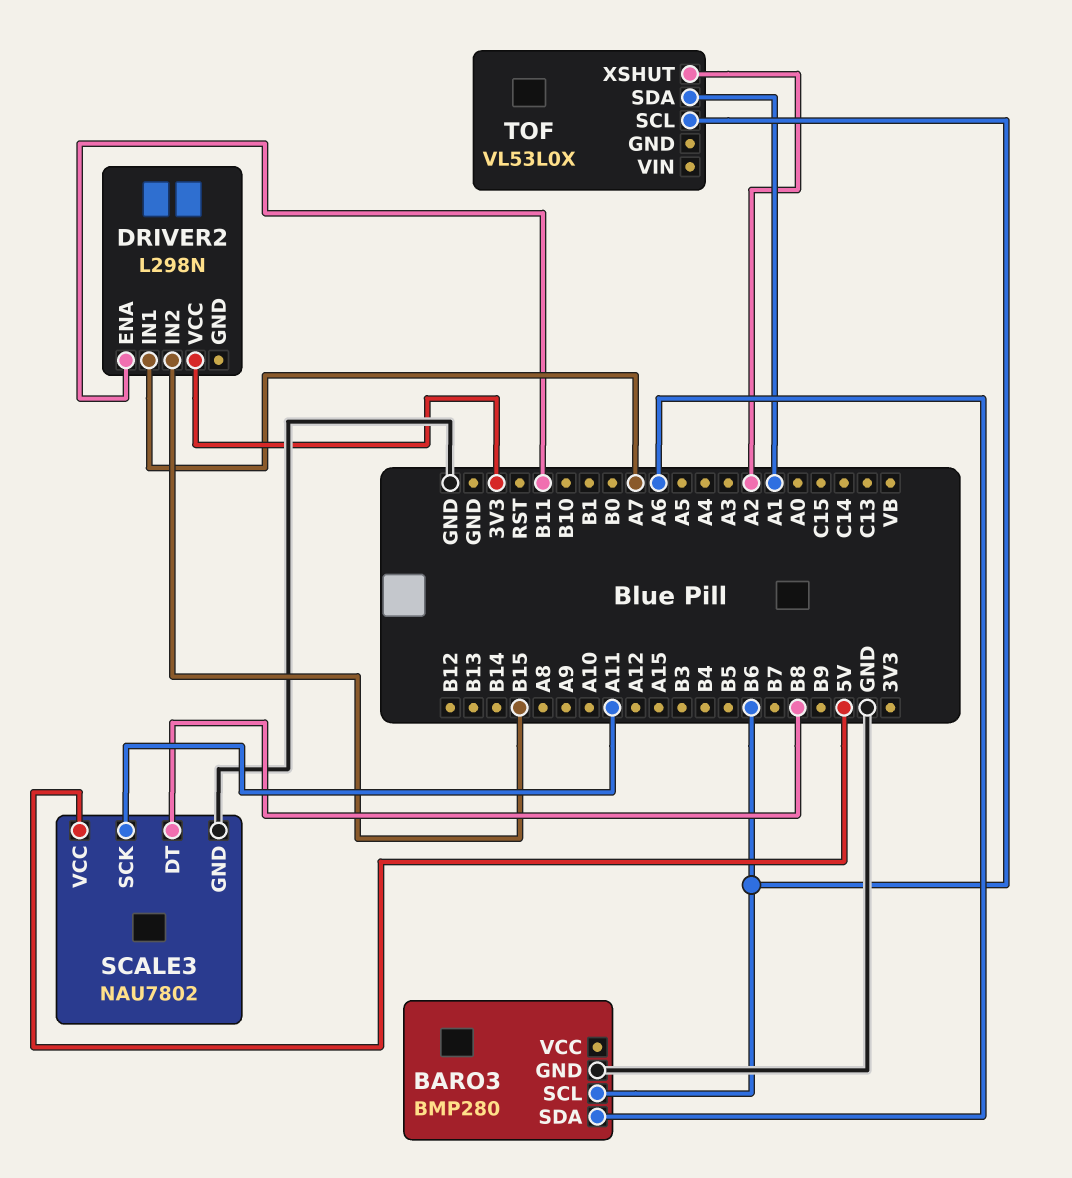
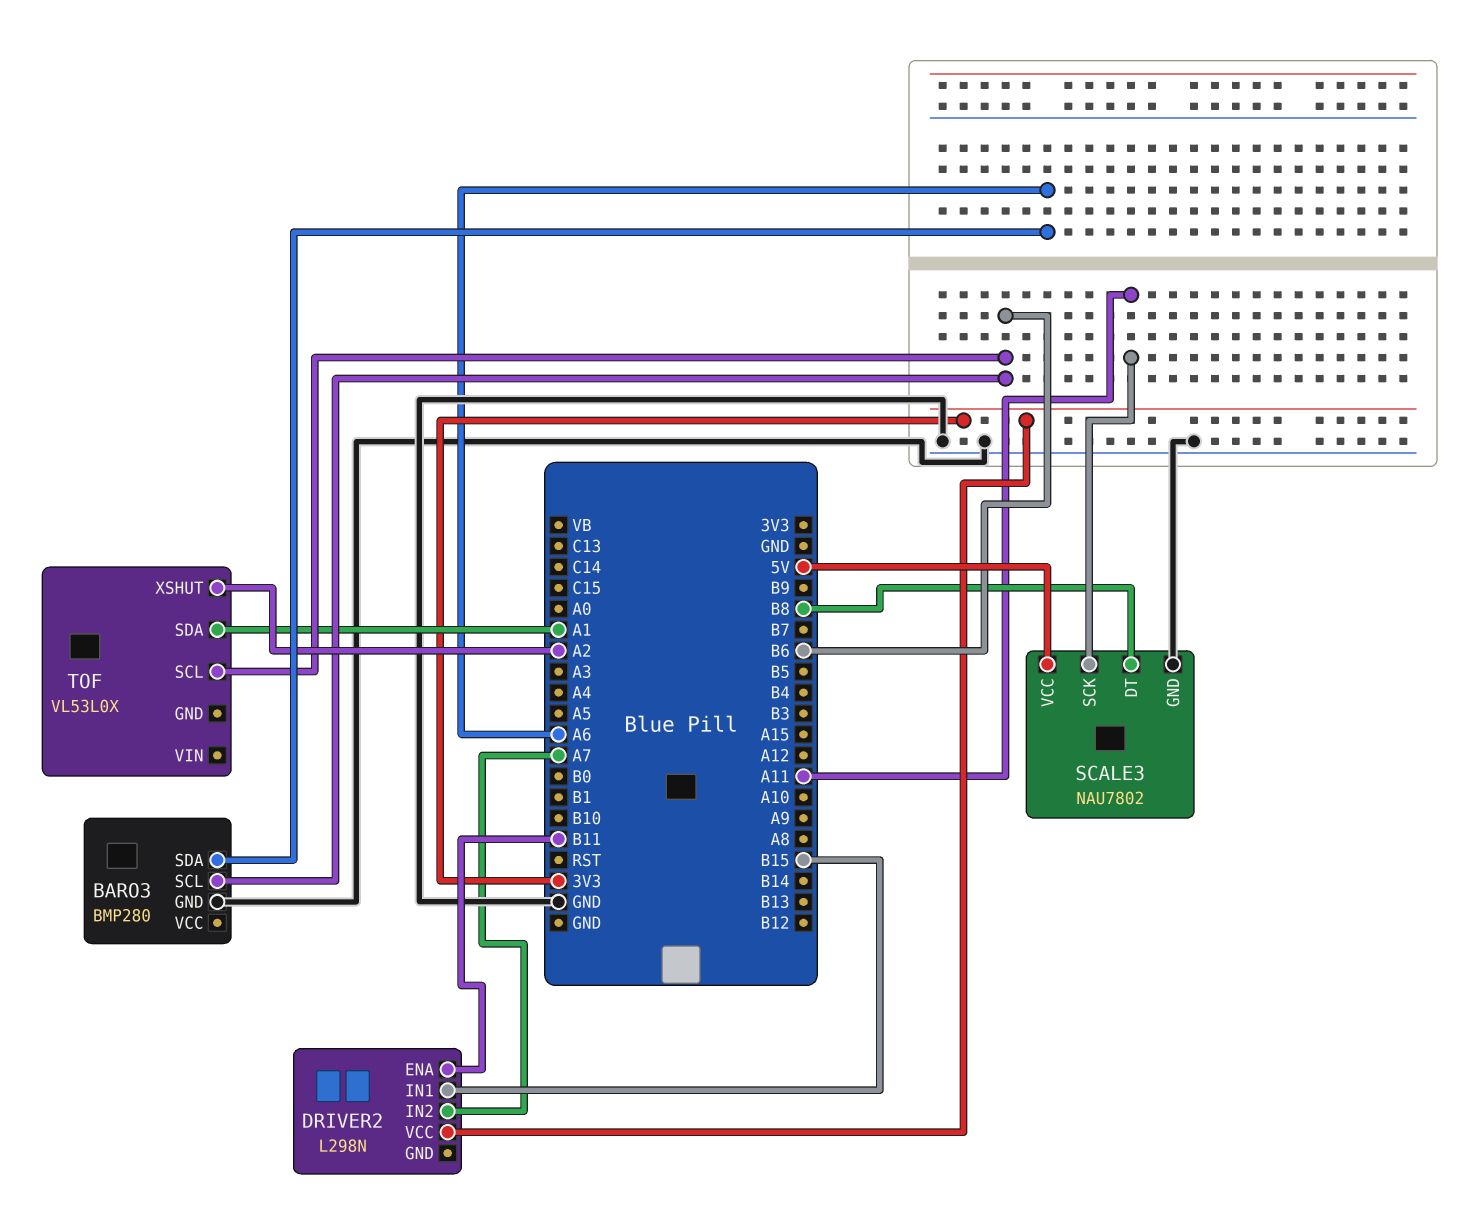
DRIVER2 pin IN1: A7 -> B15
DRIVER2 pin IN2: B15 -> A7

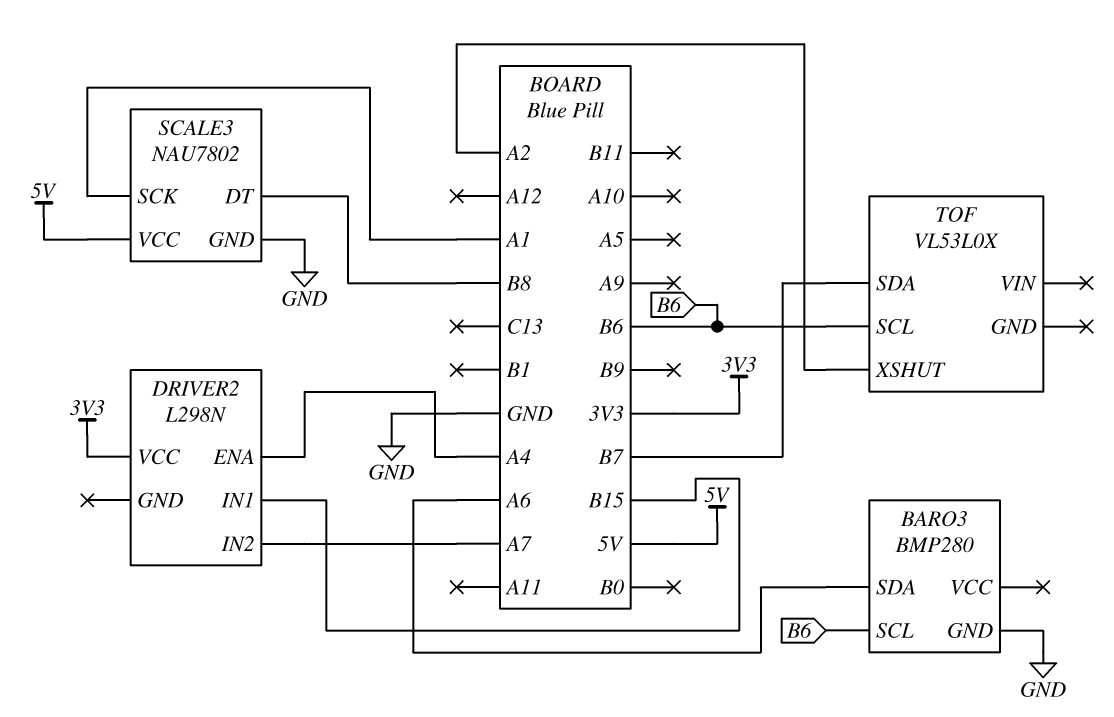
DRIVER2 pin ENA: B11 -> A4
SCALE3 pin SCK: A11 -> A1
TOF pin SDA: A1 -> B7

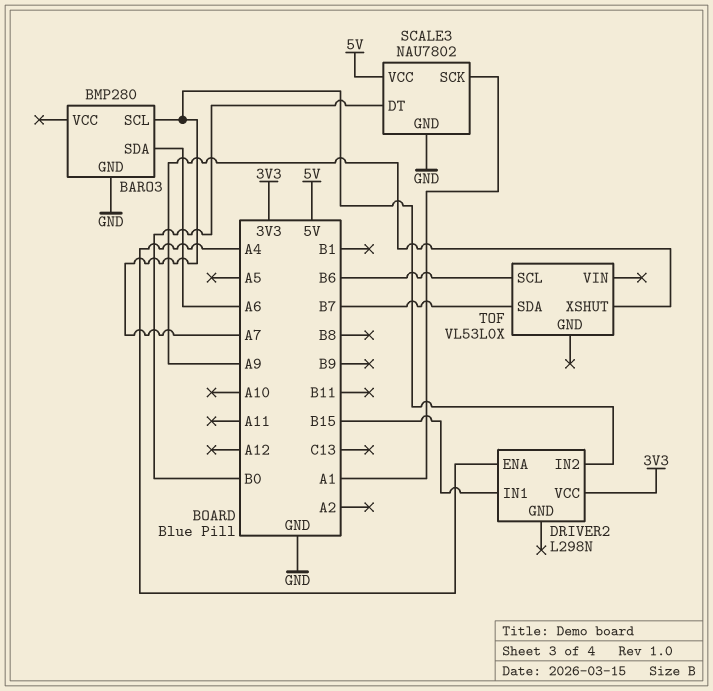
BARO3 pin SCL: B6 -> A7
SCALE3 pin DT: B8 -> B0
TOF pin XSHUT: A2 -> A9

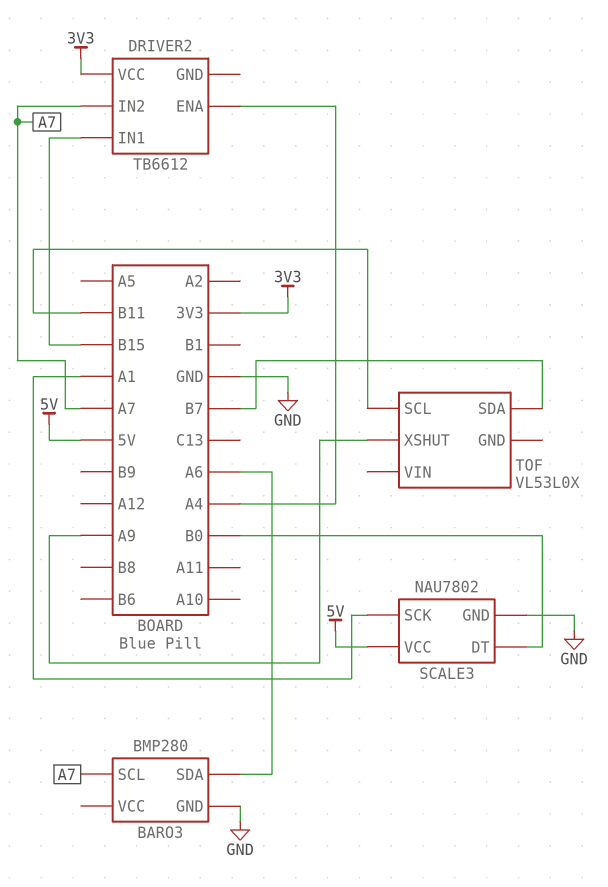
DRIVER2: L298N -> TB6612
TOF pin SCL: B6 -> B11

